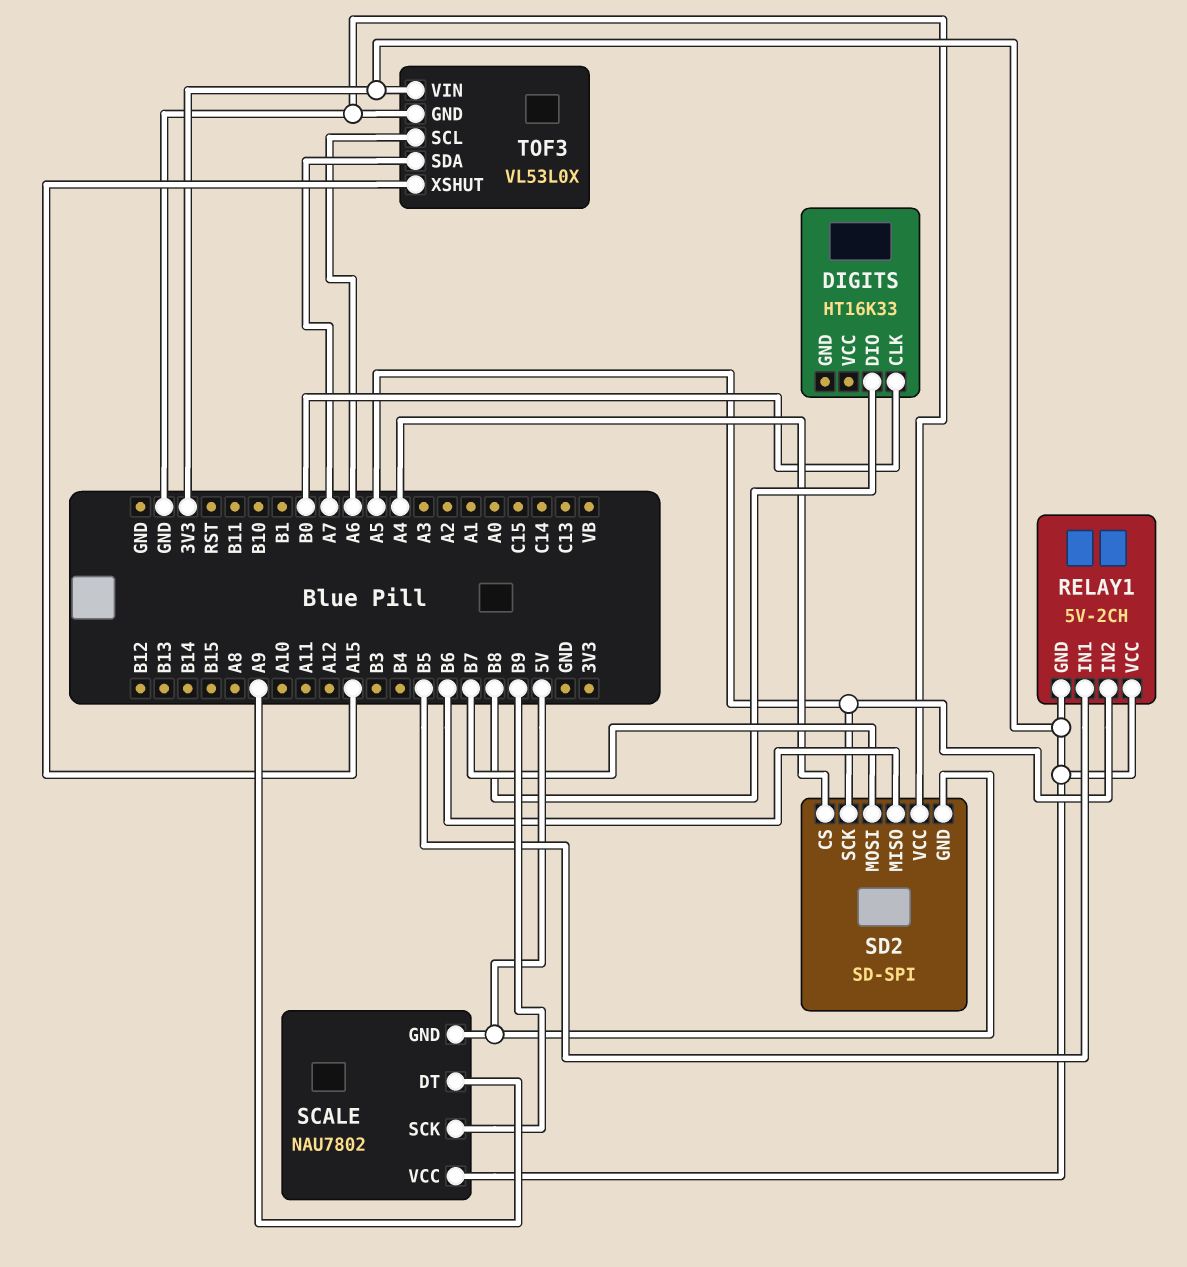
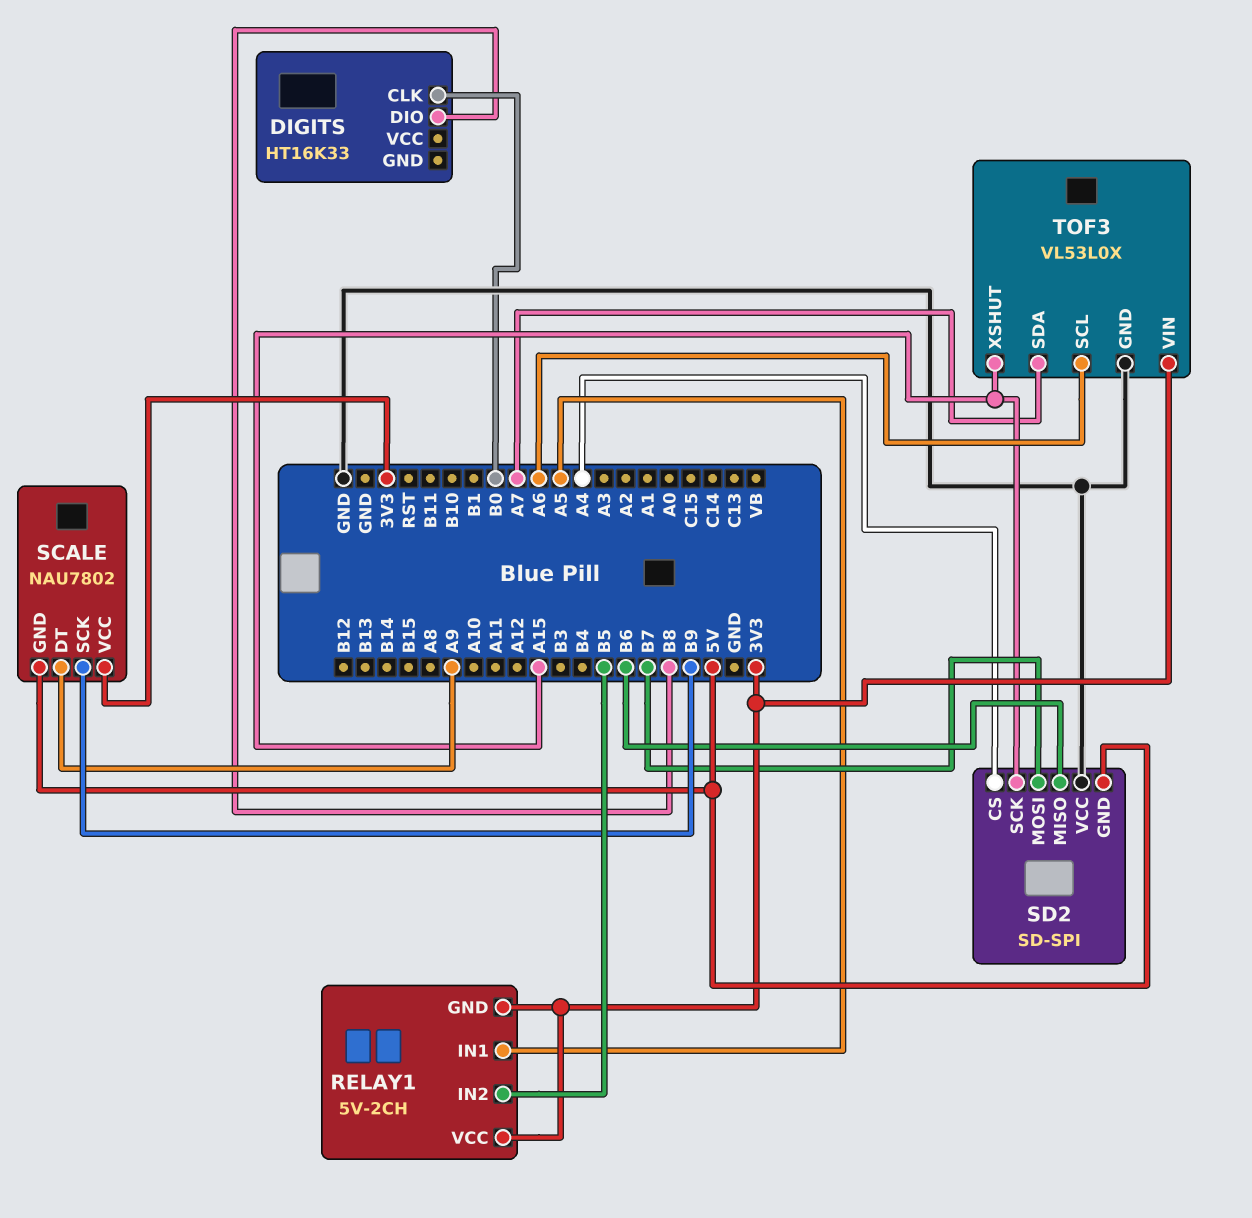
RELAY1 pin IN1: B5 -> A5
RELAY1 pin IN2: A5 -> B5
SD2 pin SCK: A5 -> A15

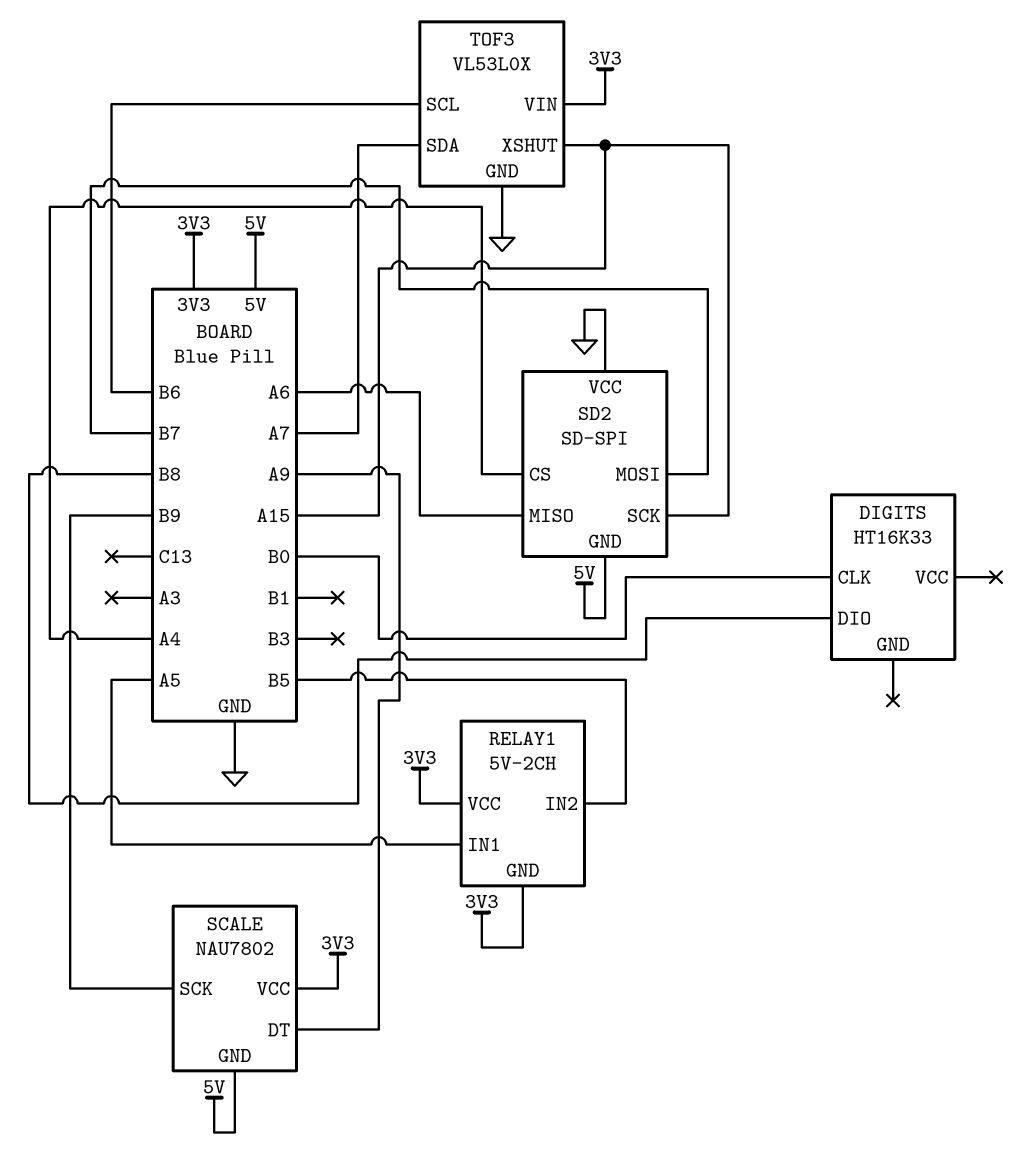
SD2 pin MISO: B6 -> A6
TOF3 pin SCL: A6 -> B6

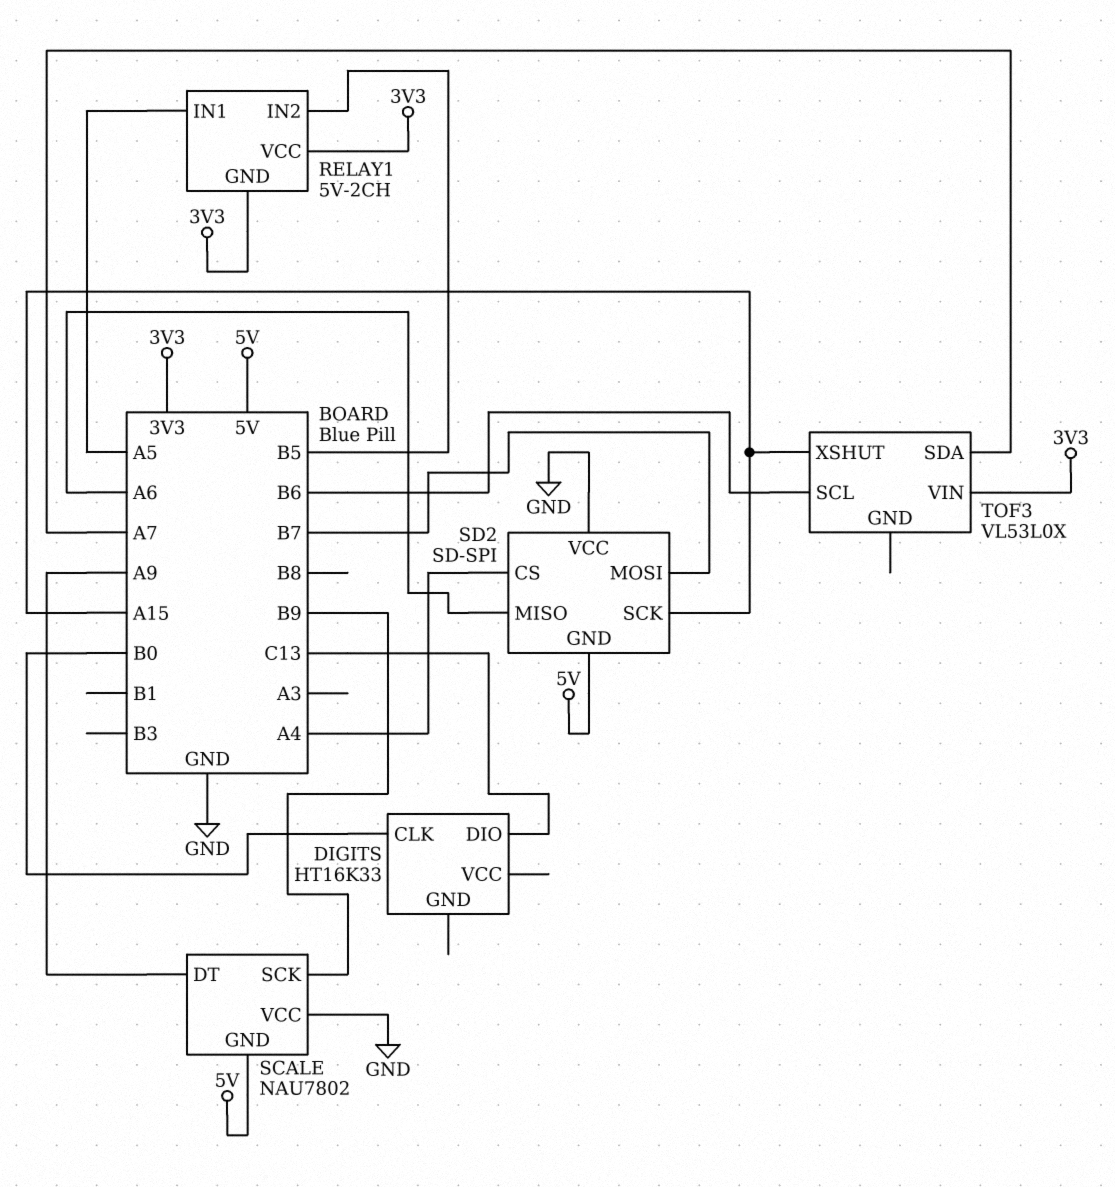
DIGITS pin DIO: B8 -> C13
SCALE pin VCC: 3V3 -> GND
TOF3 pin GND: GND -> none

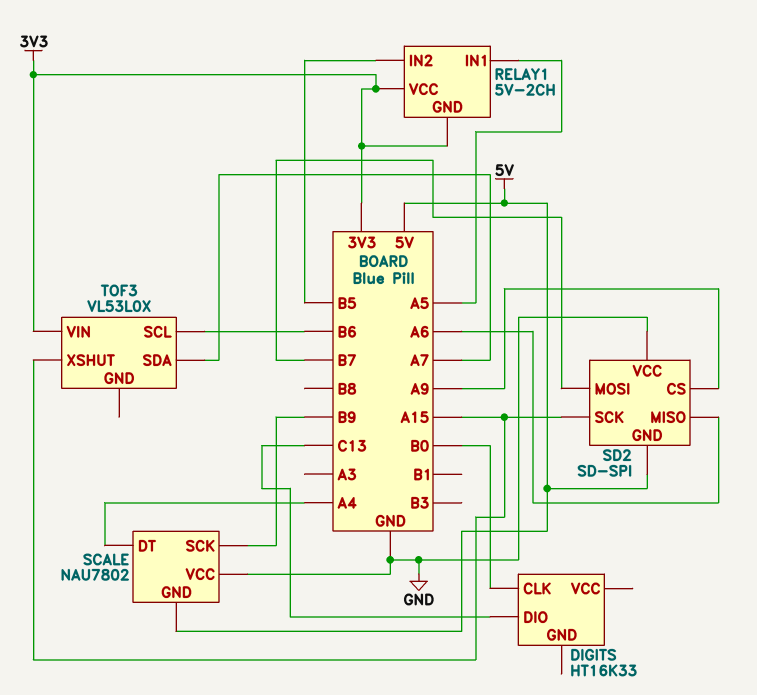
SCALE pin DT: A9 -> A4
SD2 pin CS: A4 -> A9

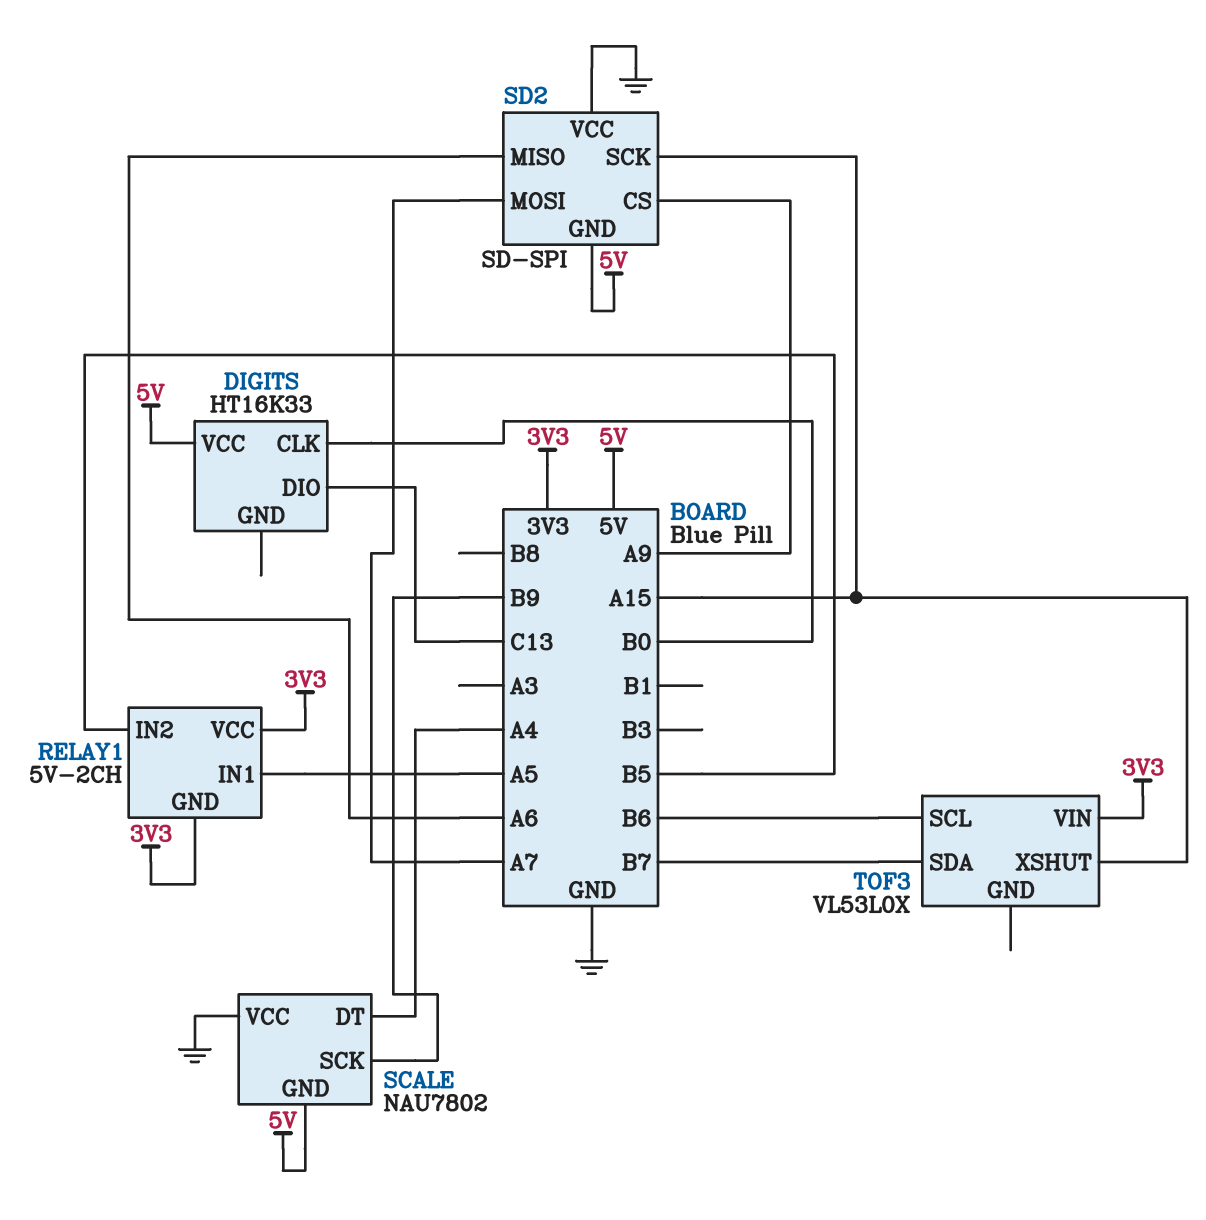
DIGITS pin VCC: none -> 5V
SD2 pin MOSI: B7 -> A7
TOF3 pin SDA: A7 -> B7

